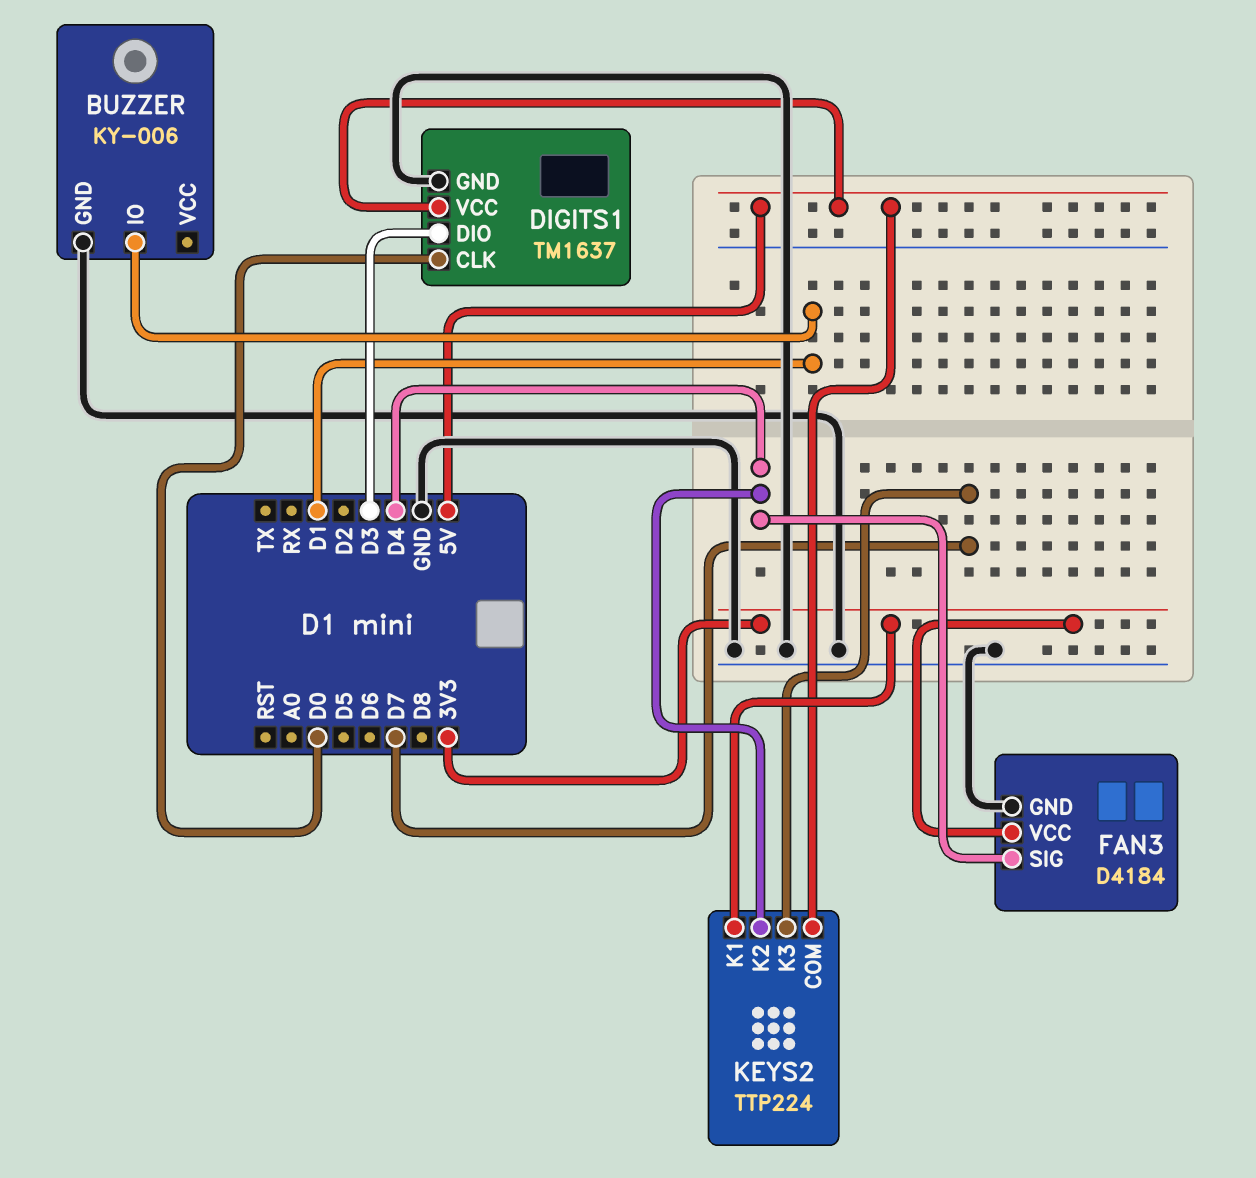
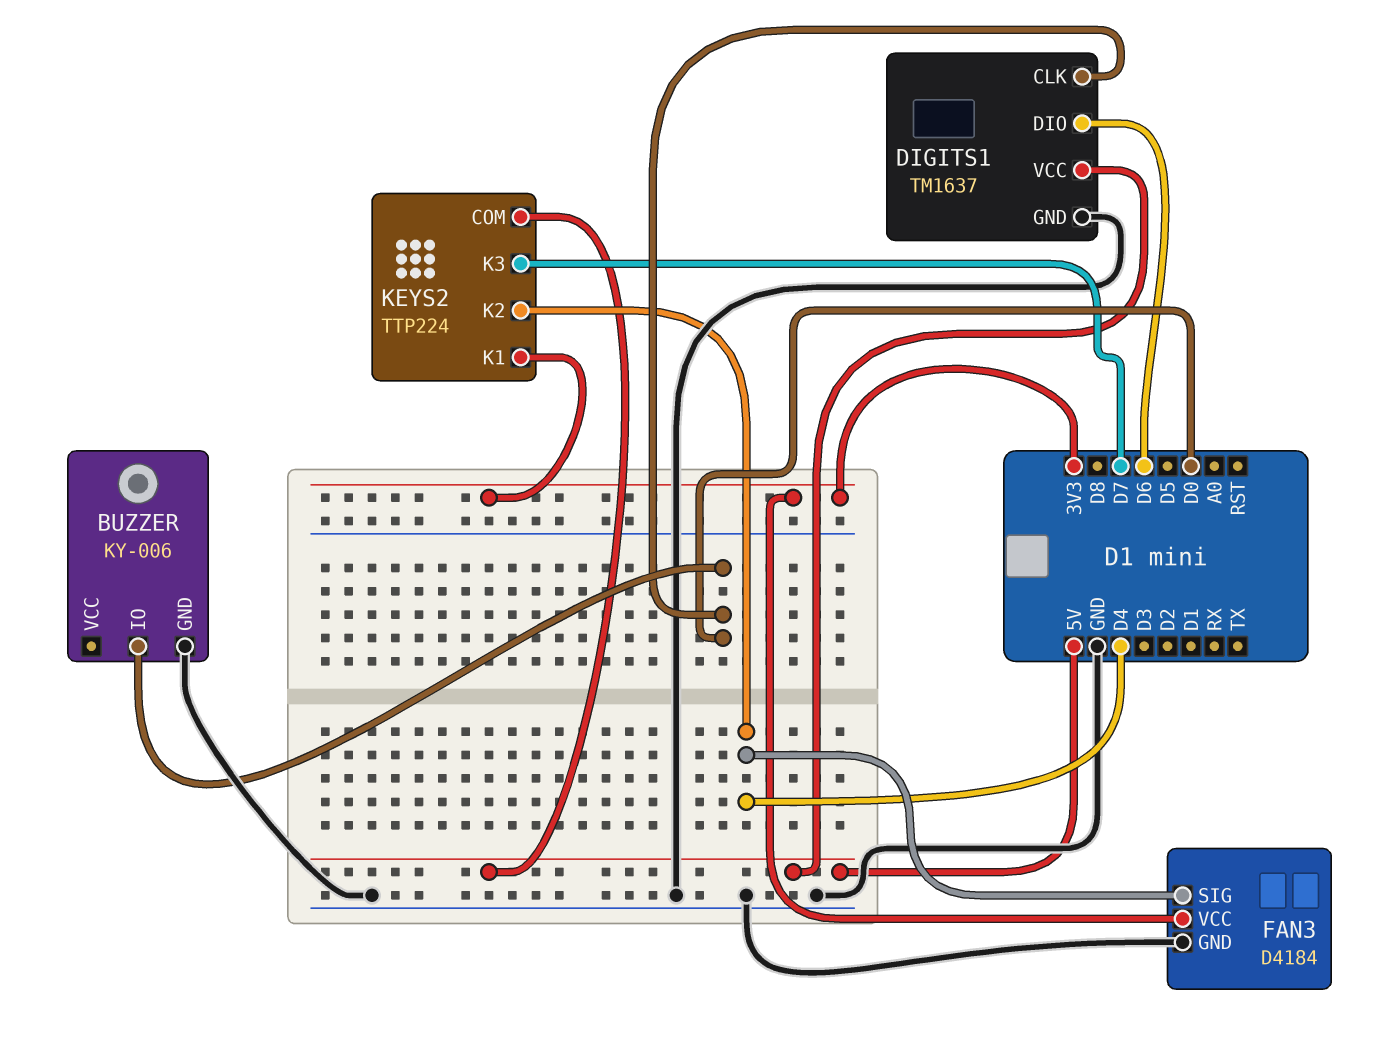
BUZZER pin IO: D1 -> D0
DIGITS1 pin DIO: D3 -> D6

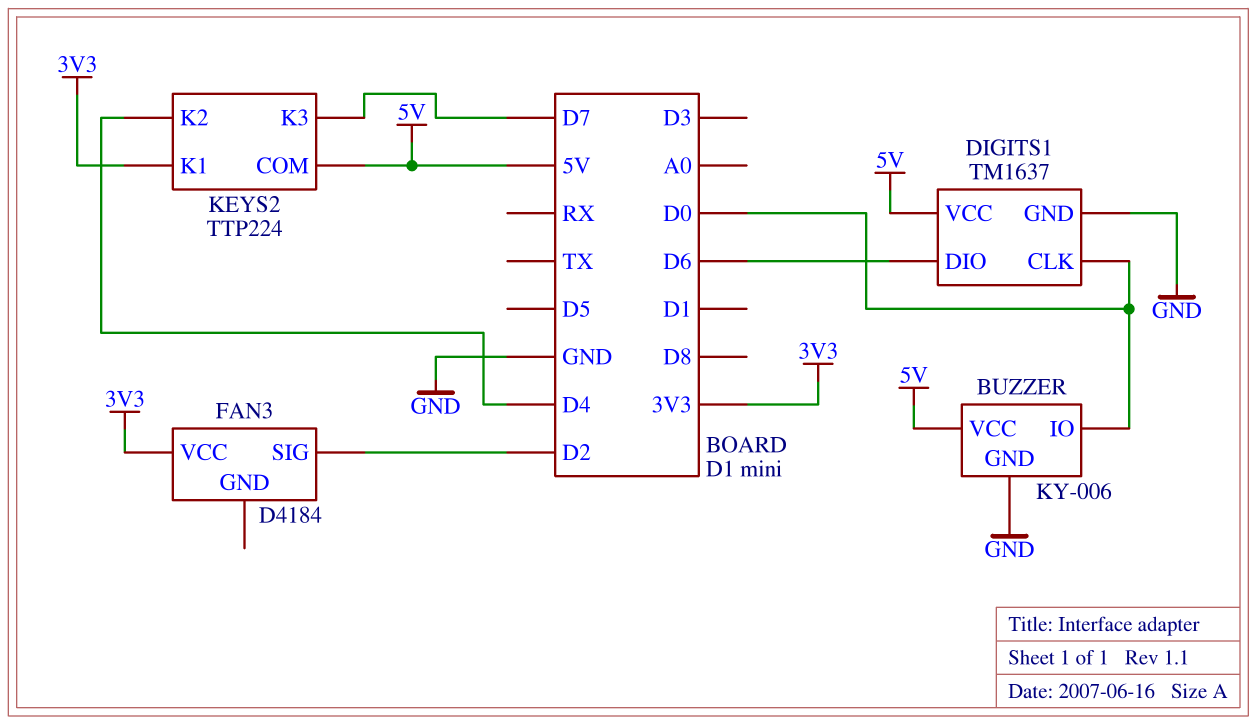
BUZZER pin VCC: none -> 5V
FAN3 pin GND: GND -> none
FAN3 pin SIG: D4 -> D2

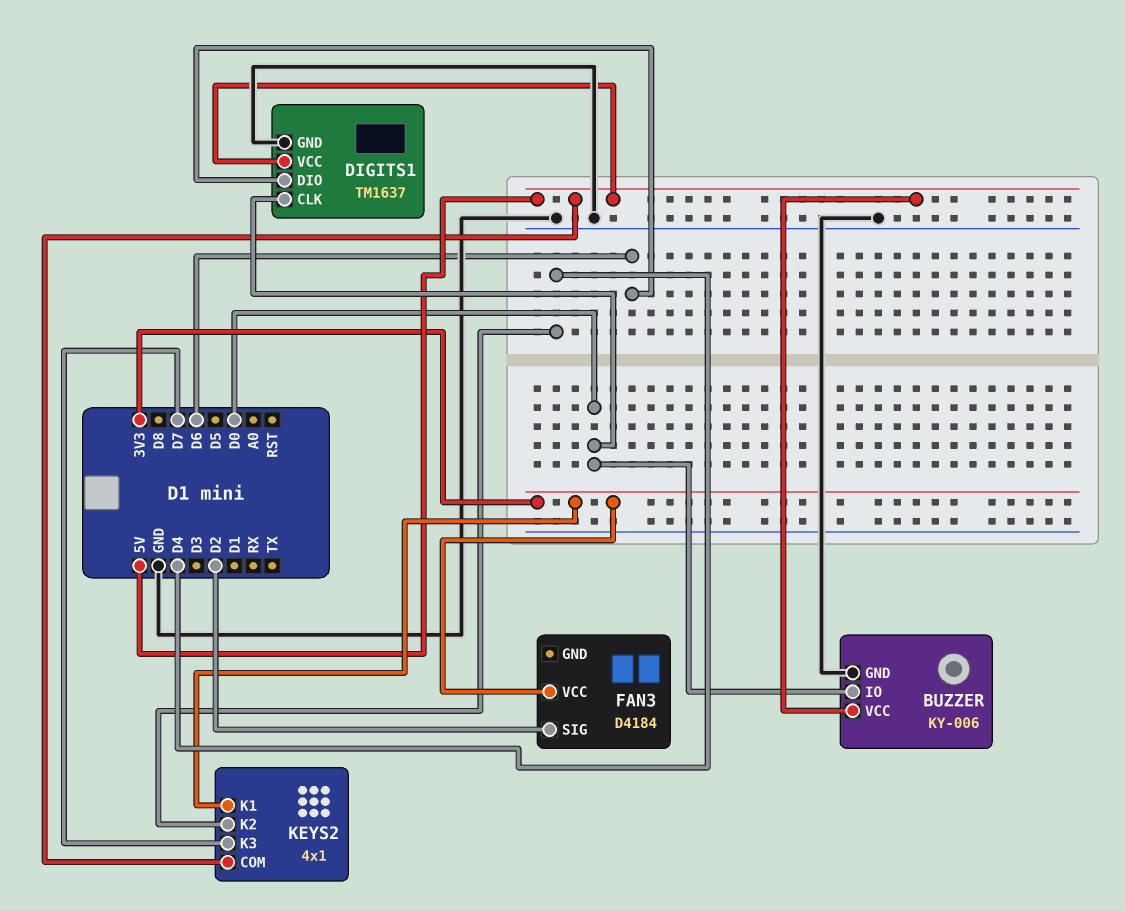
KEYS2: TTP224 -> 4x1

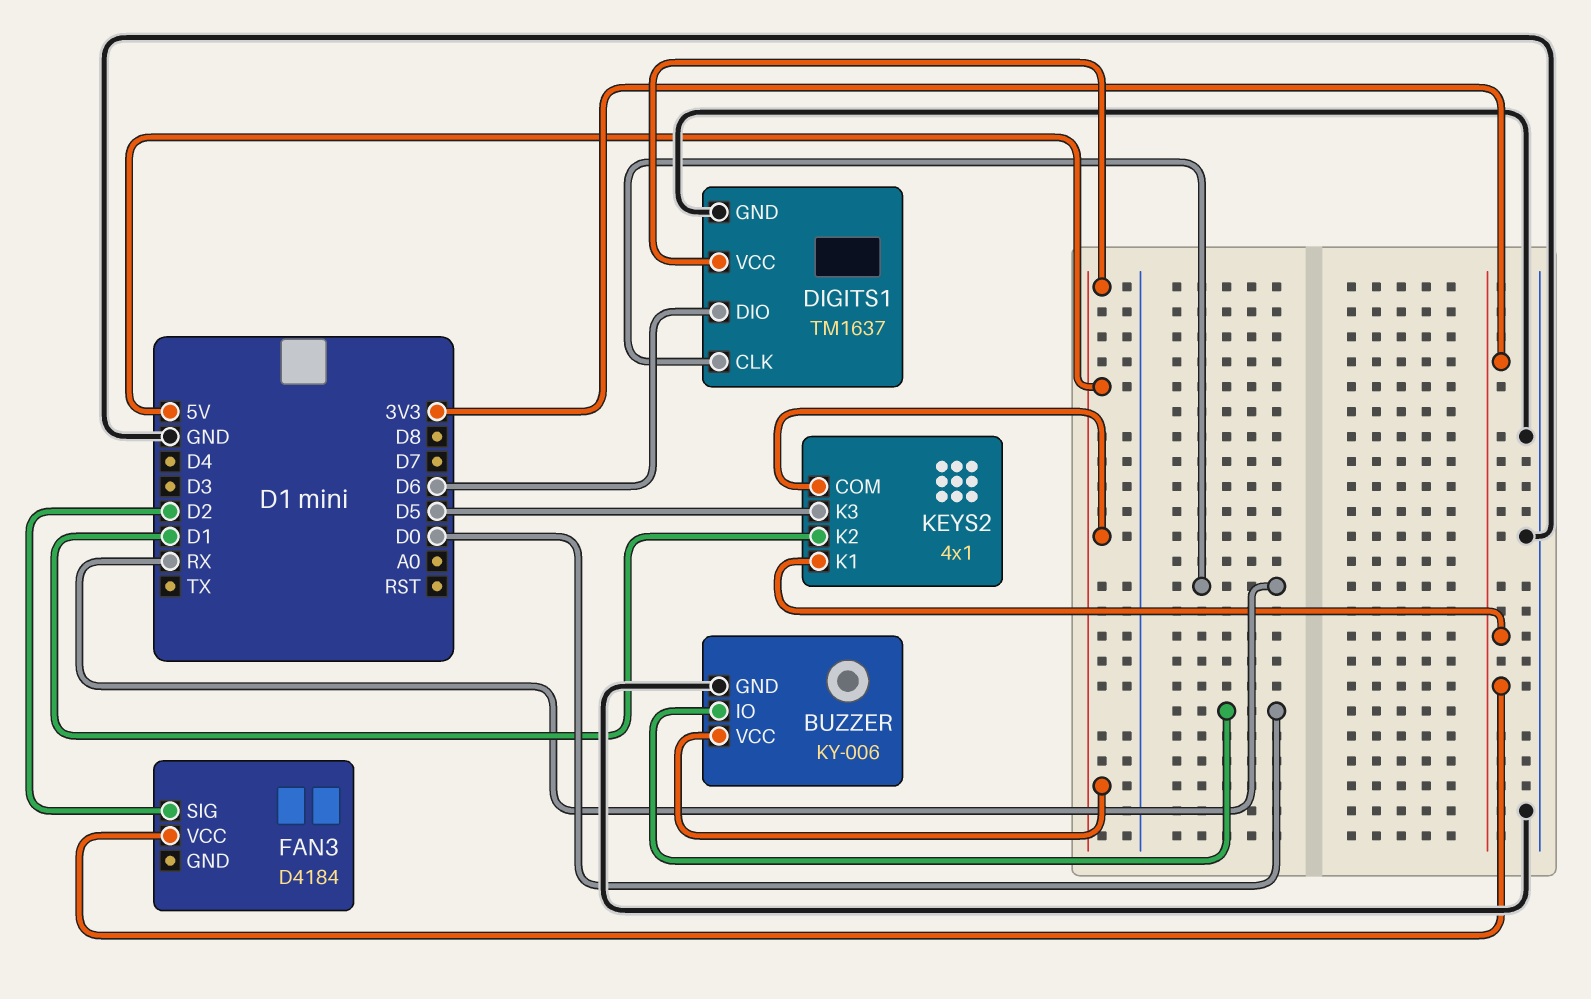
DIGITS1 pin CLK: D0 -> RX
KEYS2 pin K2: D4 -> D1
KEYS2 pin K3: D7 -> D5

